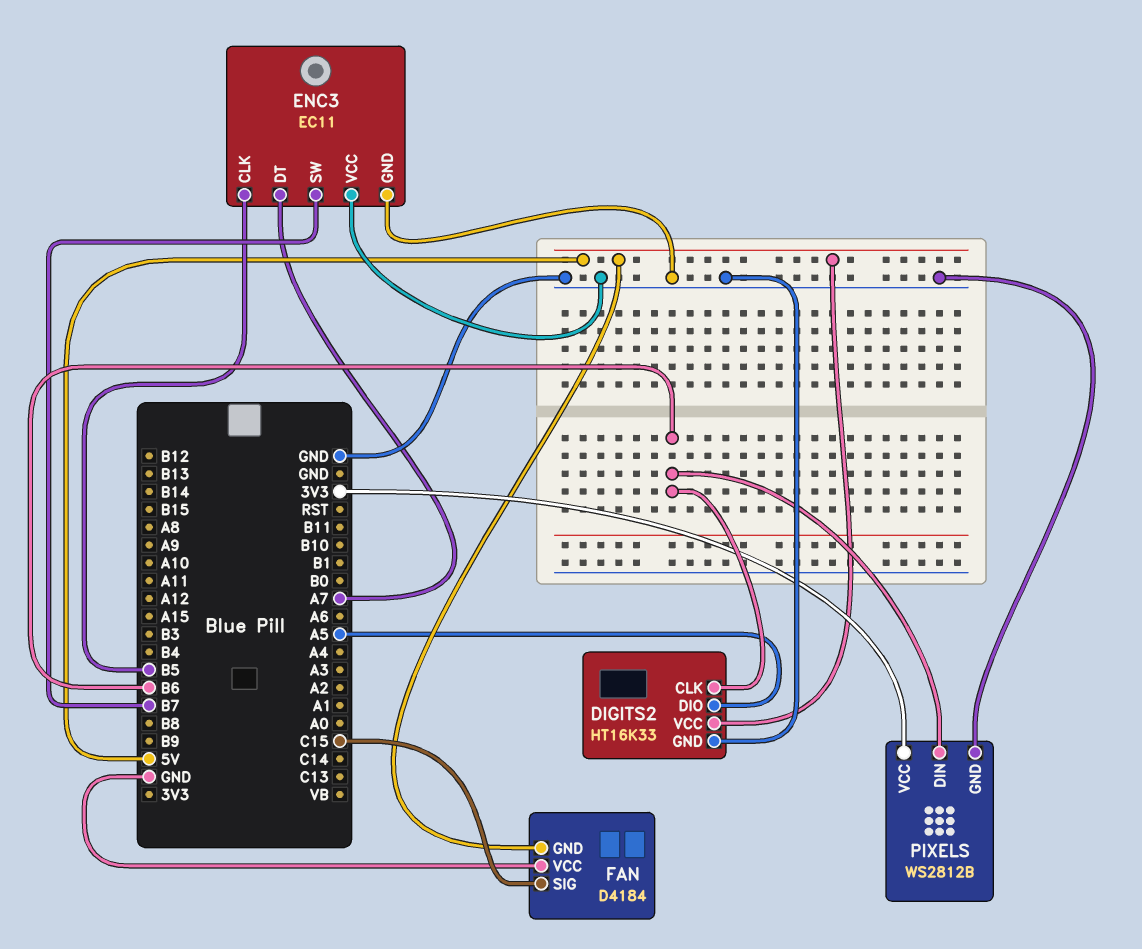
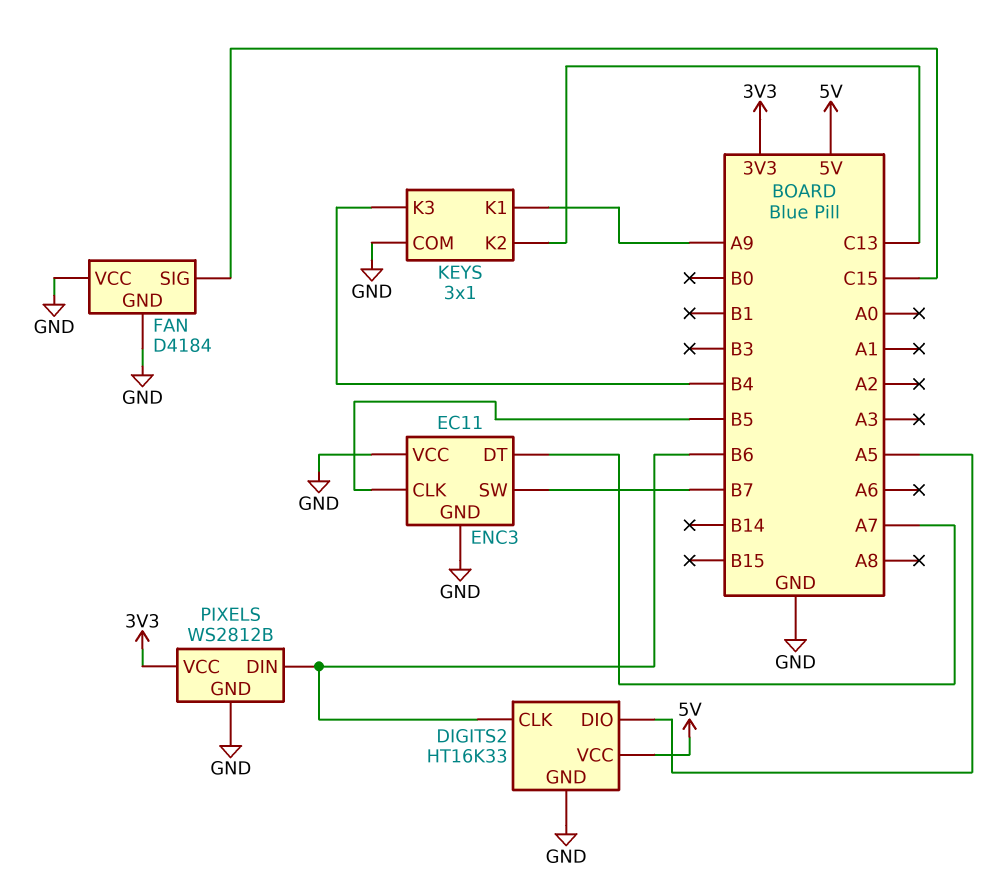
FAN pin GND: 5V -> GND
KEYS: none -> 3x1
KEYS pin COM: none -> GND
KEYS pin K1: none -> A9
KEYS pin K2: none -> C13
KEYS pin K3: none -> B4

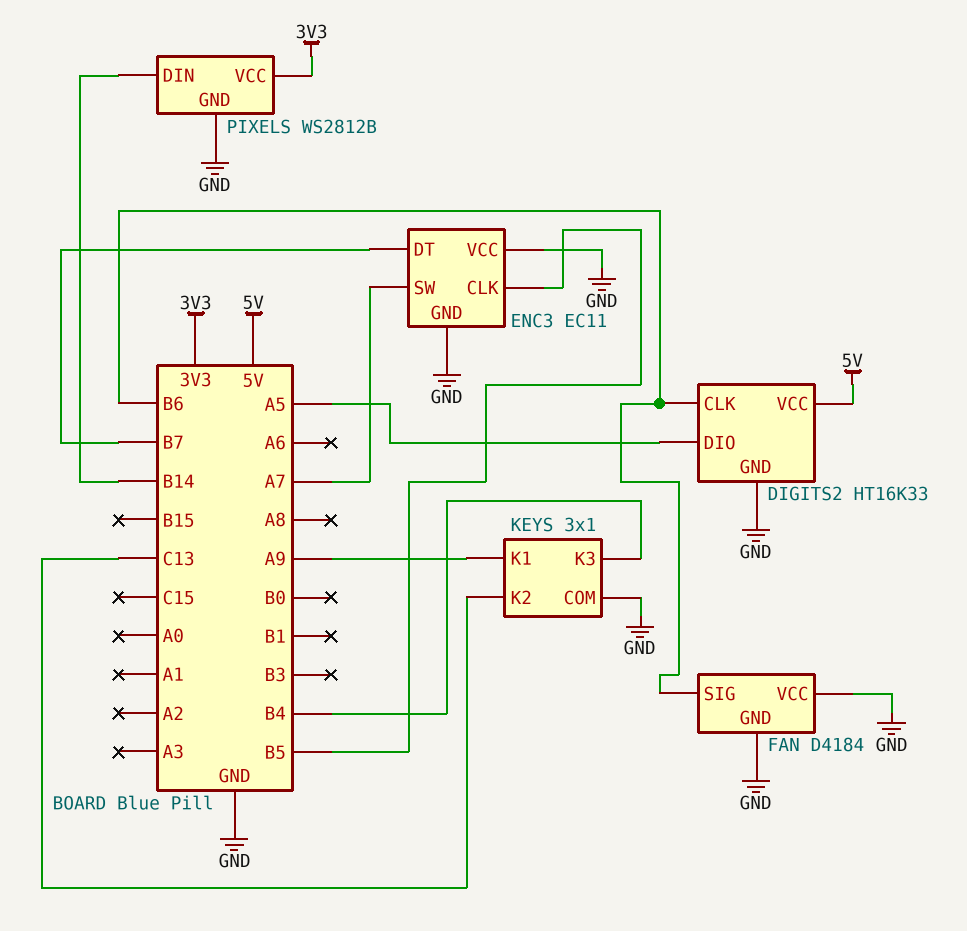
ENC3 pin DT: A7 -> B7
ENC3 pin SW: B7 -> A7
FAN pin SIG: C15 -> B6
PIXELS pin DIN: B6 -> B14

